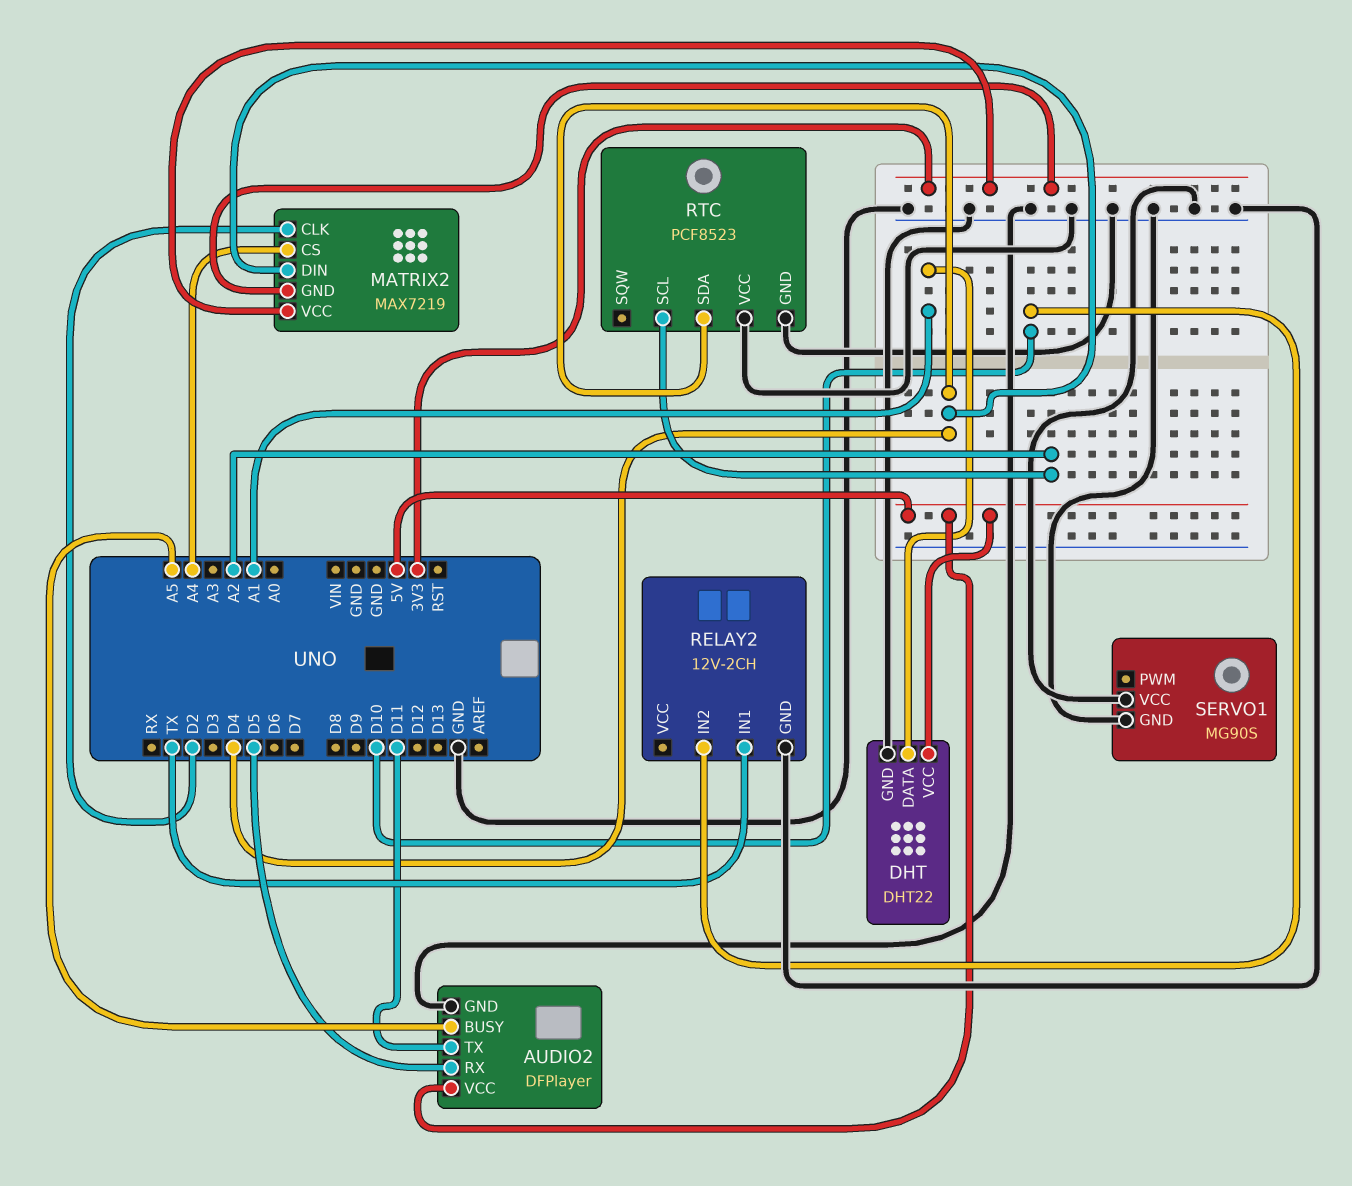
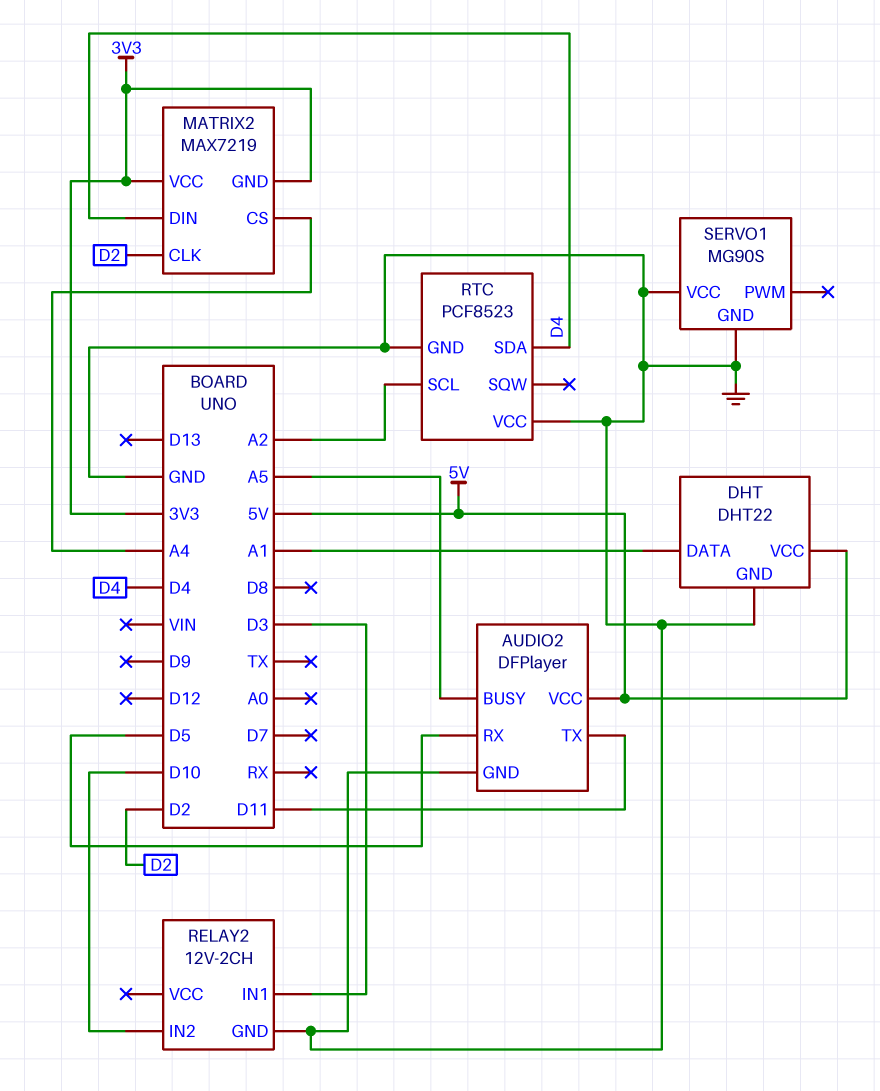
RELAY2 pin IN1: TX -> D3

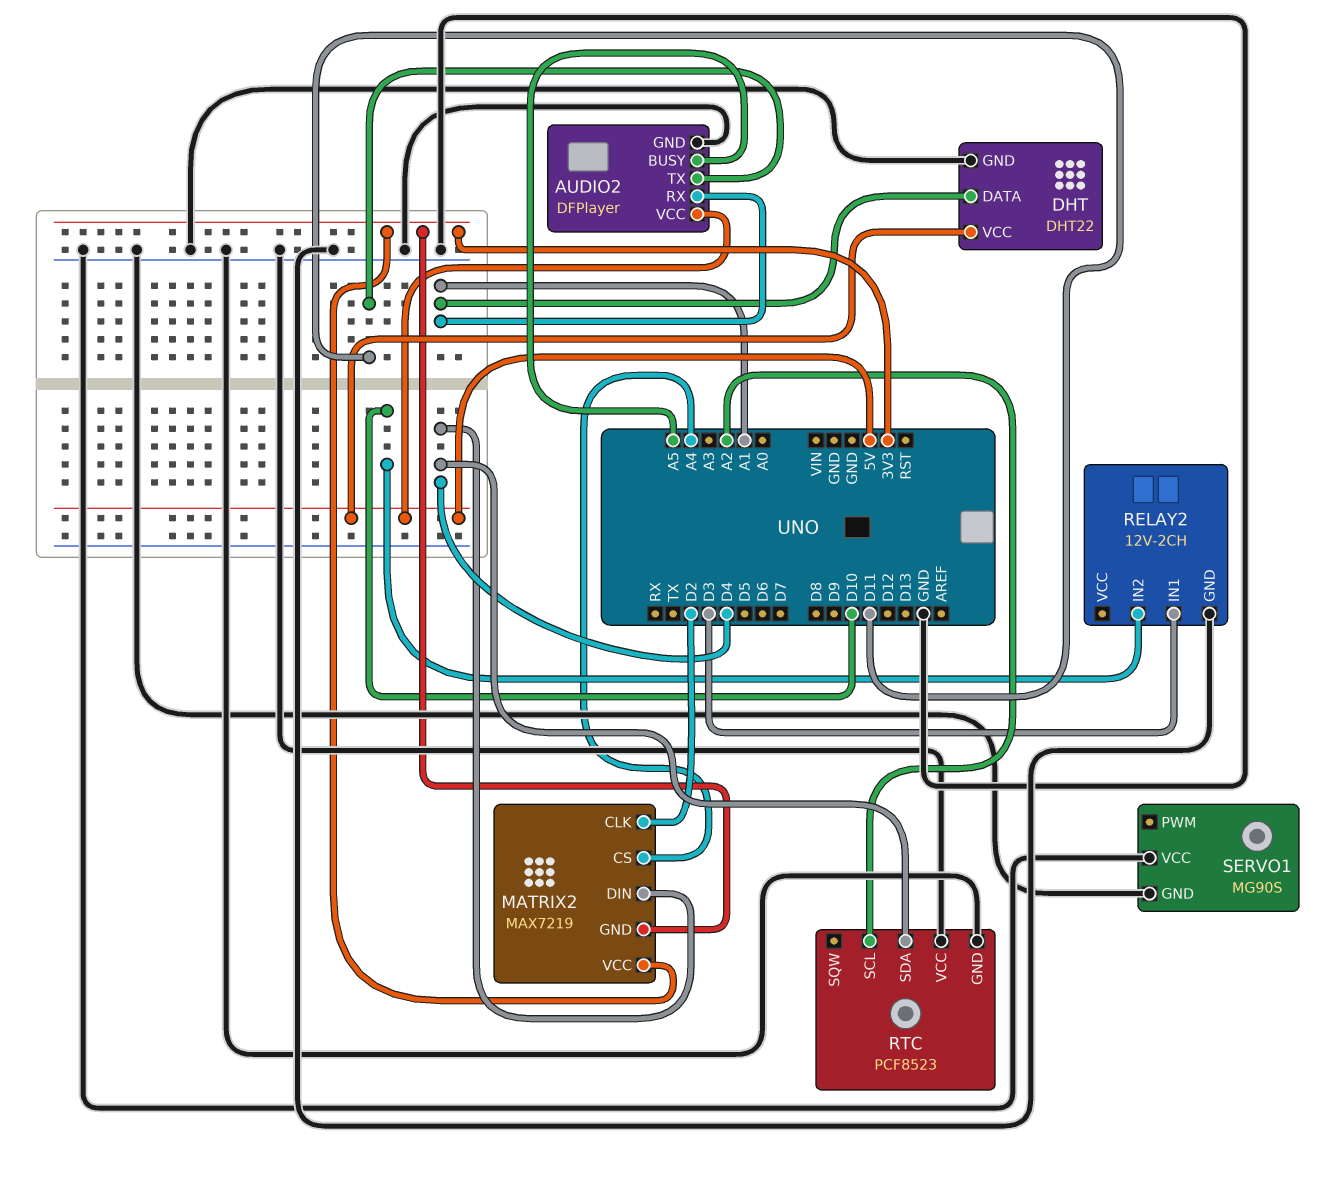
AUDIO2 pin RX: D5 -> A1

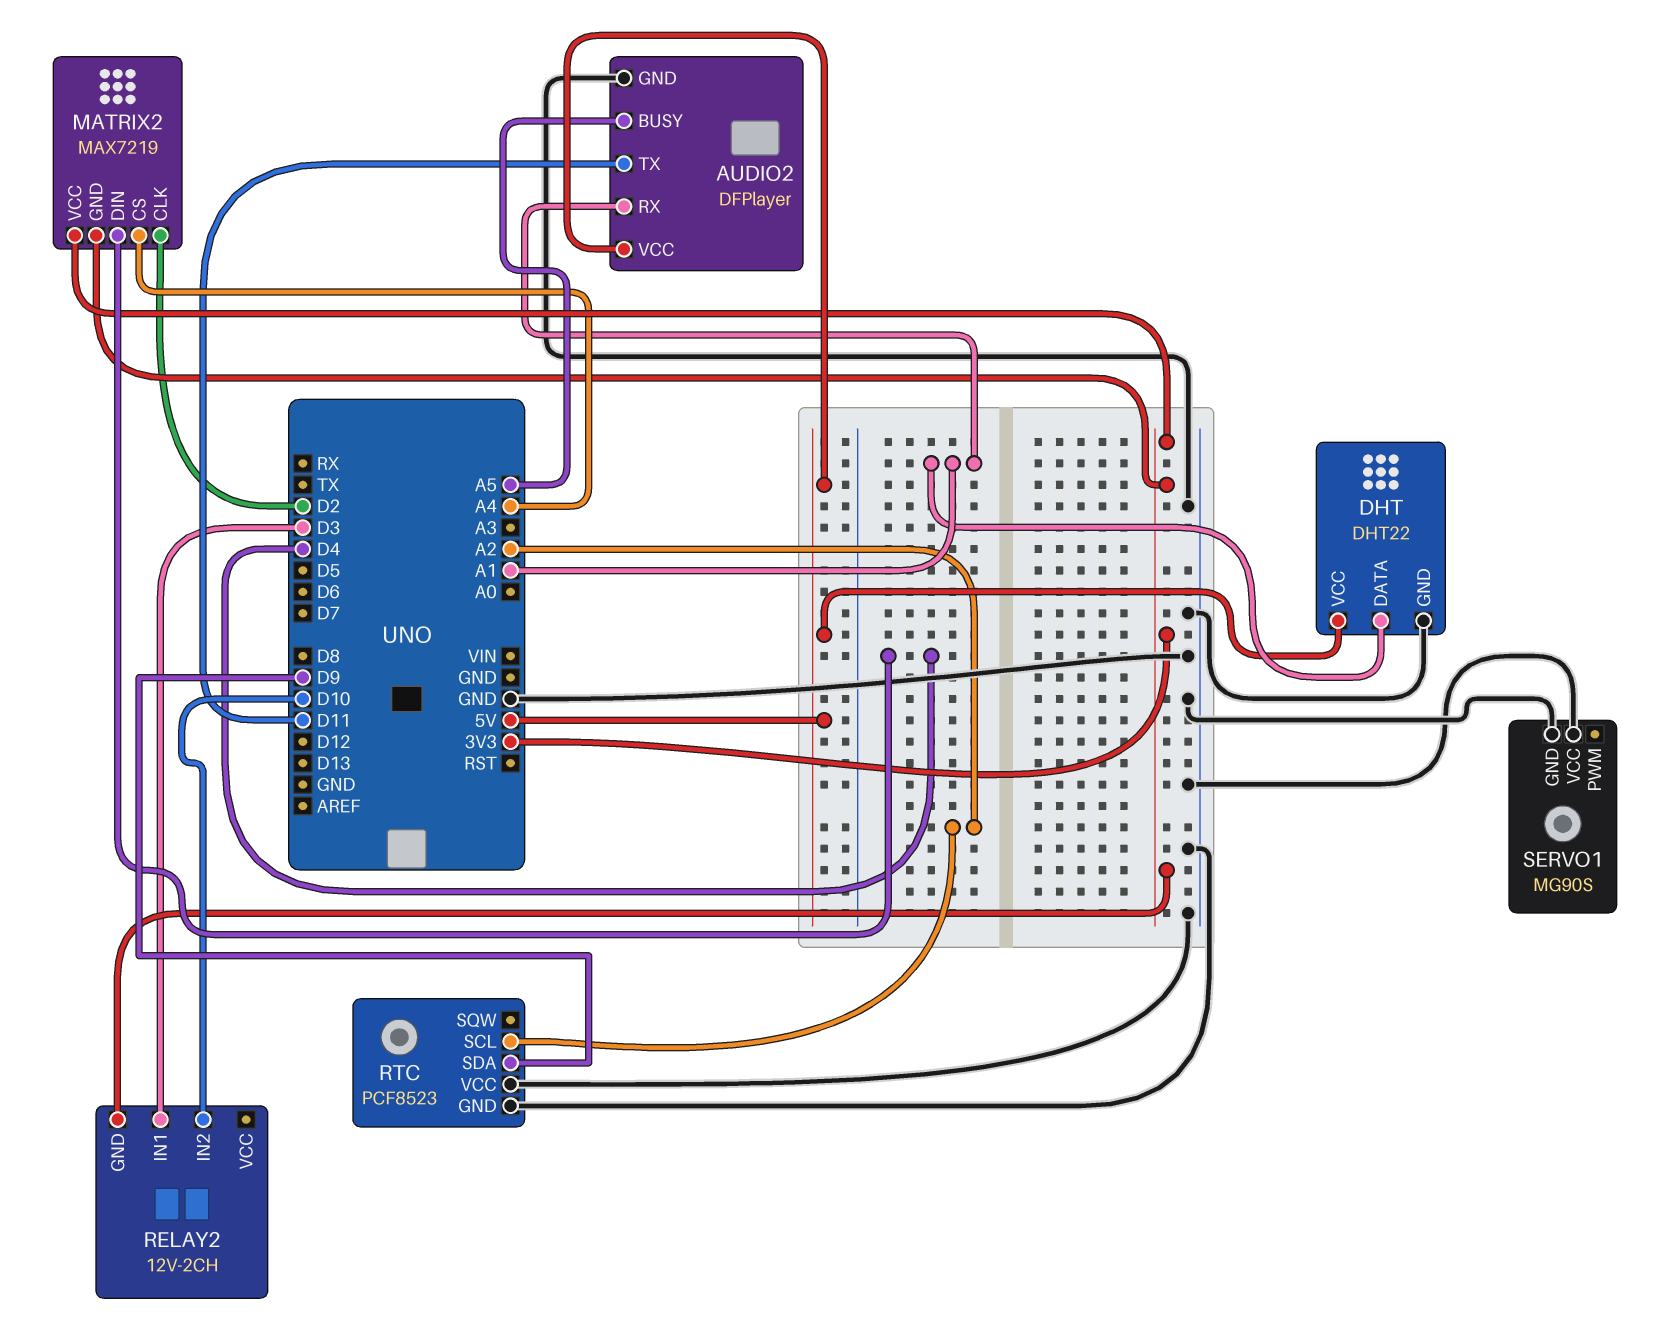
RELAY2 pin GND: GND -> 3V3
RTC pin SDA: D4 -> D9

